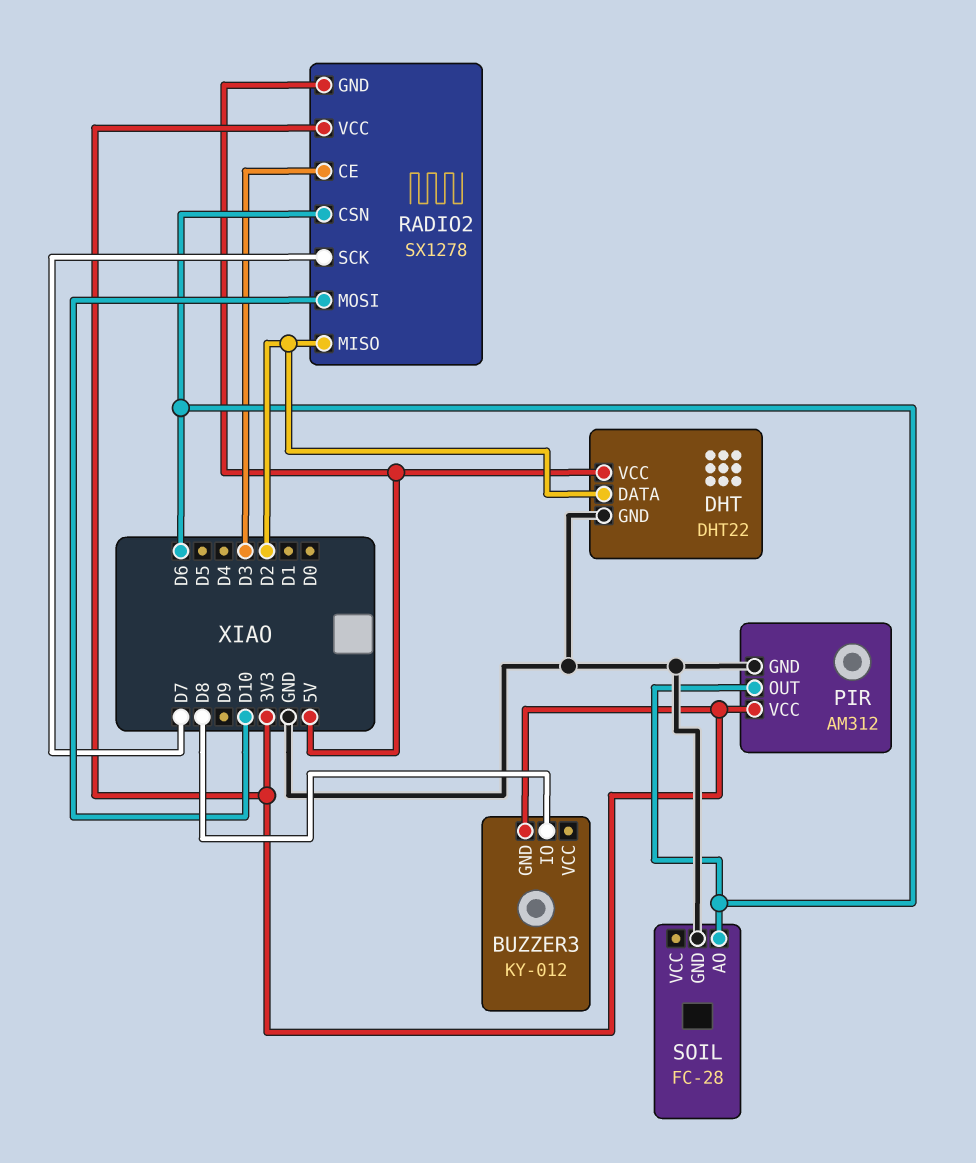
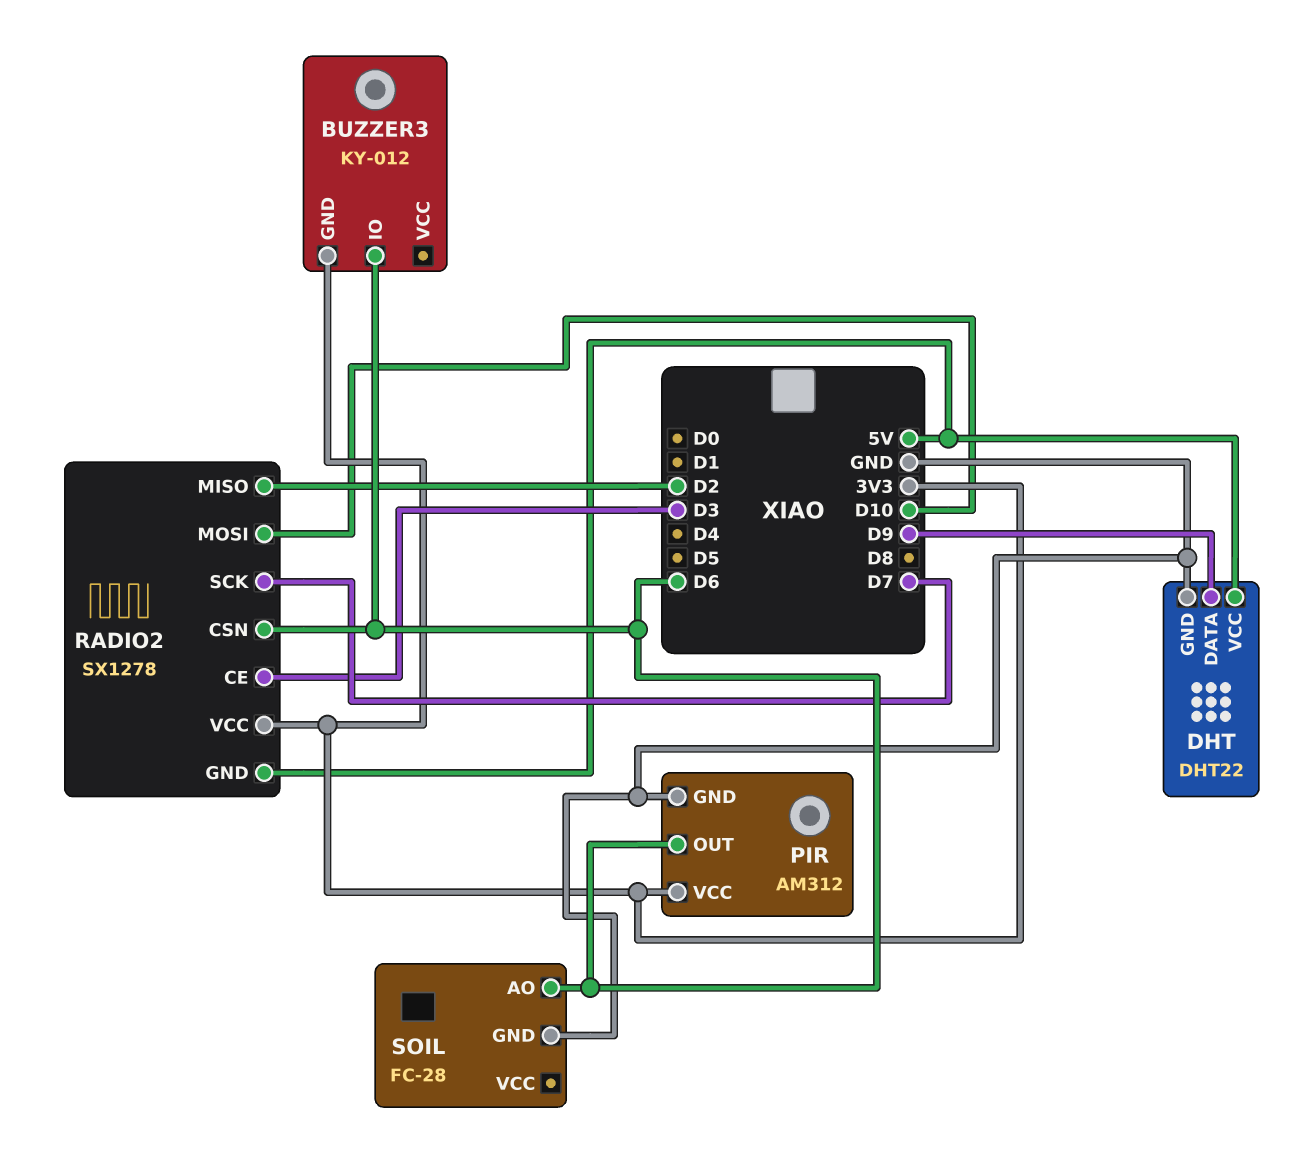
BUZZER3 pin IO: D8 -> D6
DHT pin DATA: D2 -> D9

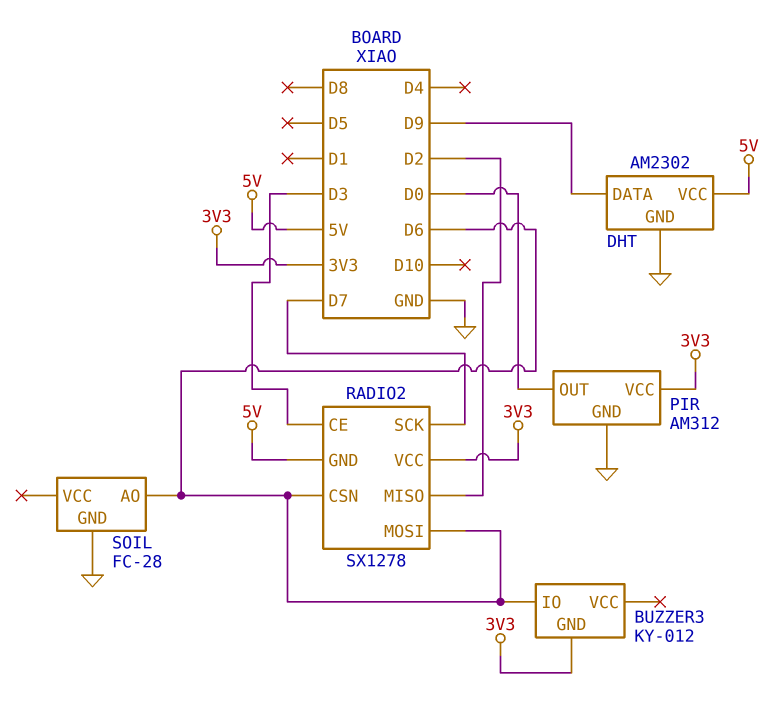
DHT: DHT22 -> AM2302
PIR pin OUT: D6 -> D0
RADIO2 pin MOSI: D10 -> D6

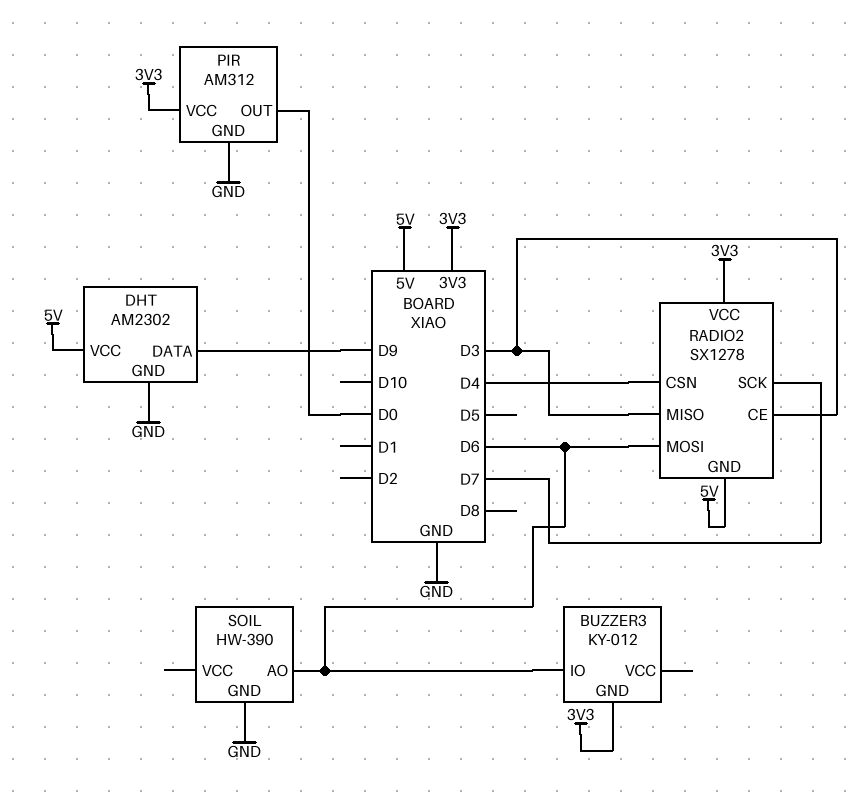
RADIO2 pin CSN: D6 -> D4
RADIO2 pin MISO: D2 -> D3
SOIL: FC-28 -> HW-390

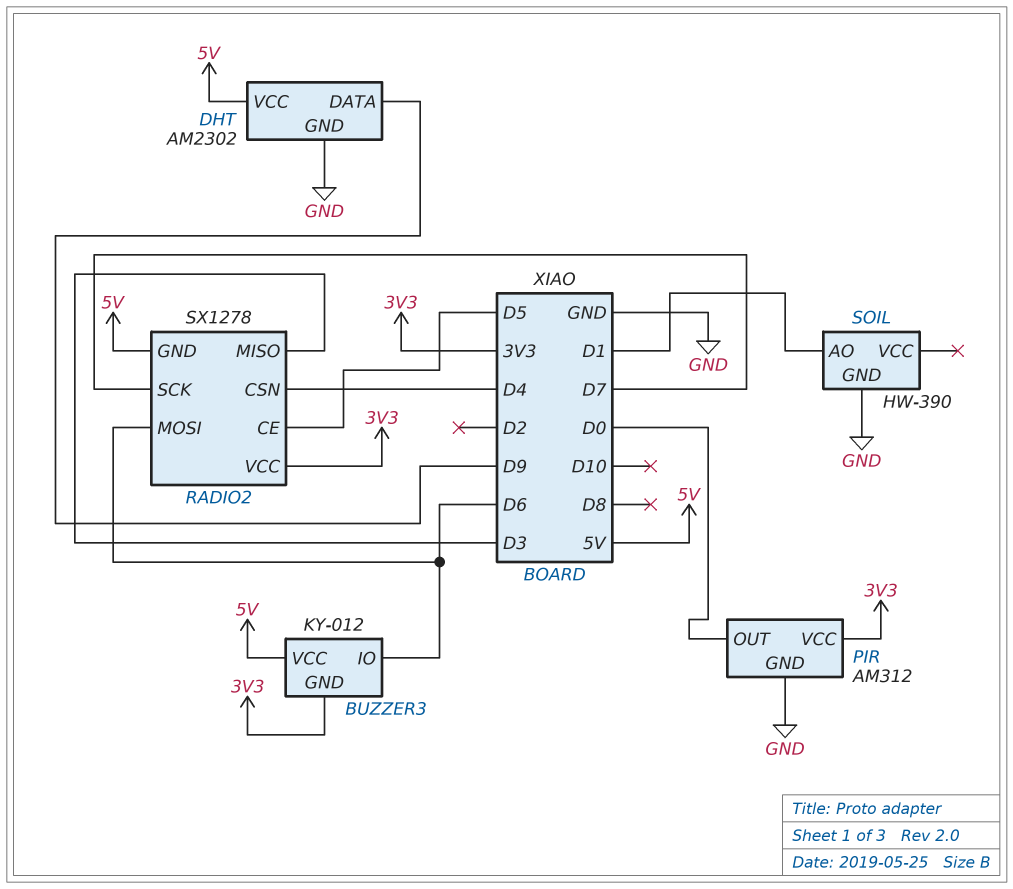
BUZZER3 pin VCC: none -> 5V
RADIO2 pin CE: D3 -> D5
SOIL pin AO: D6 -> D1

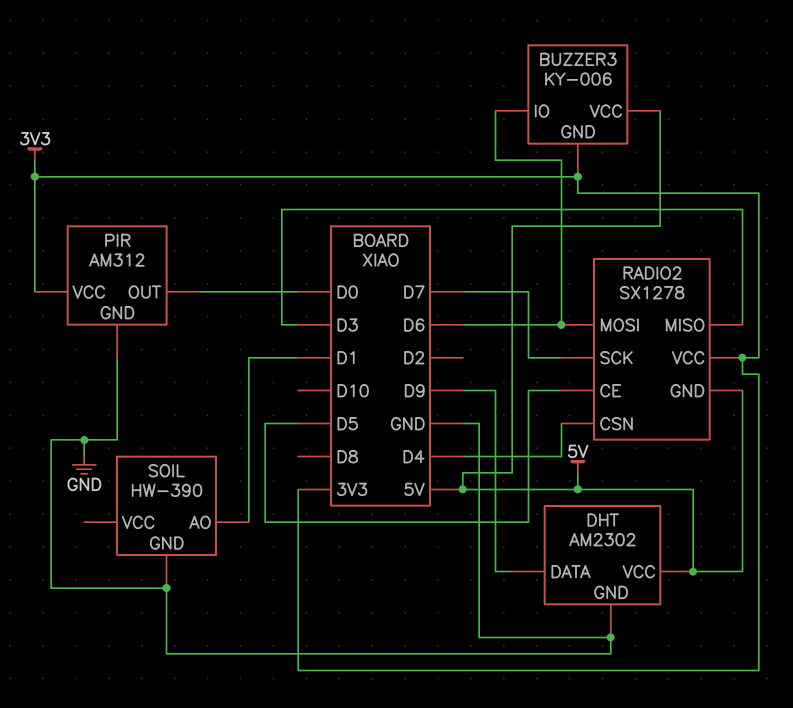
BUZZER3: KY-012 -> KY-006

